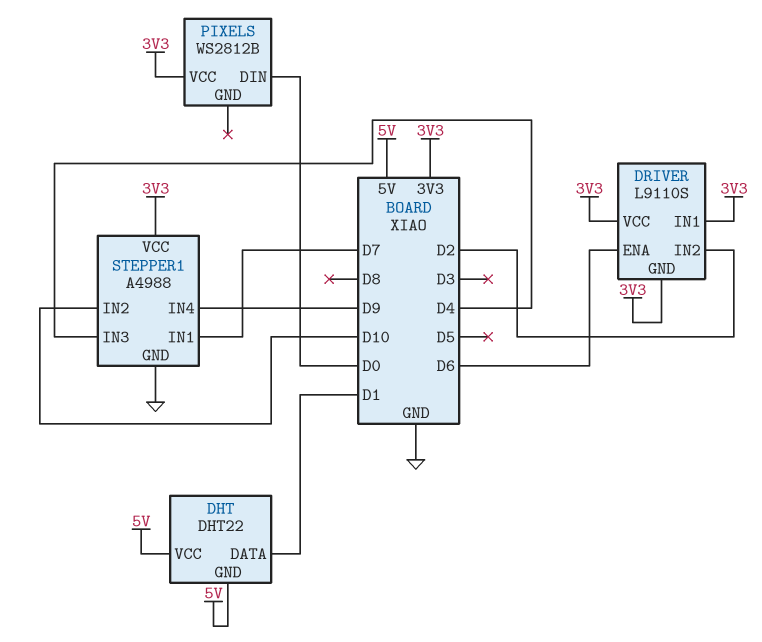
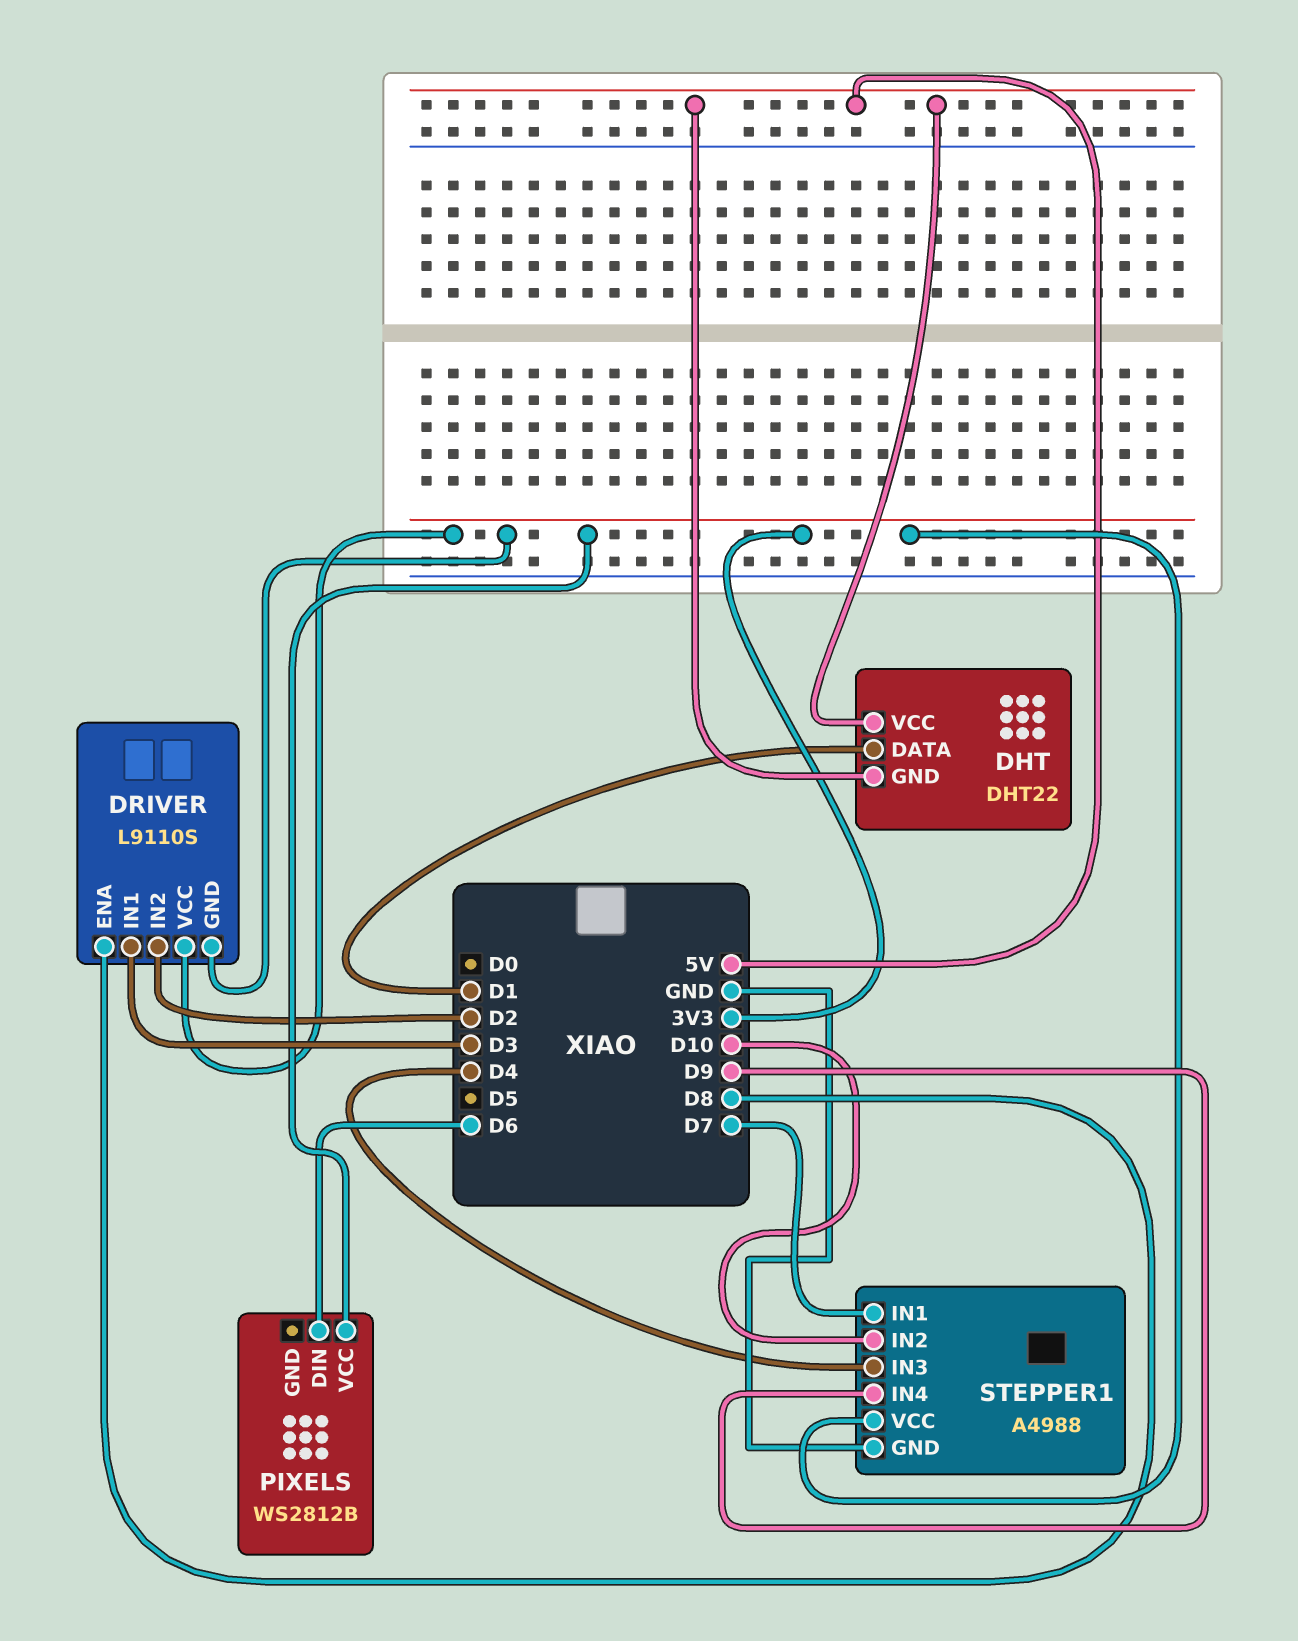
DRIVER pin ENA: D6 -> D8
DRIVER pin IN1: 3V3 -> D3
PIXELS pin DIN: D0 -> D6

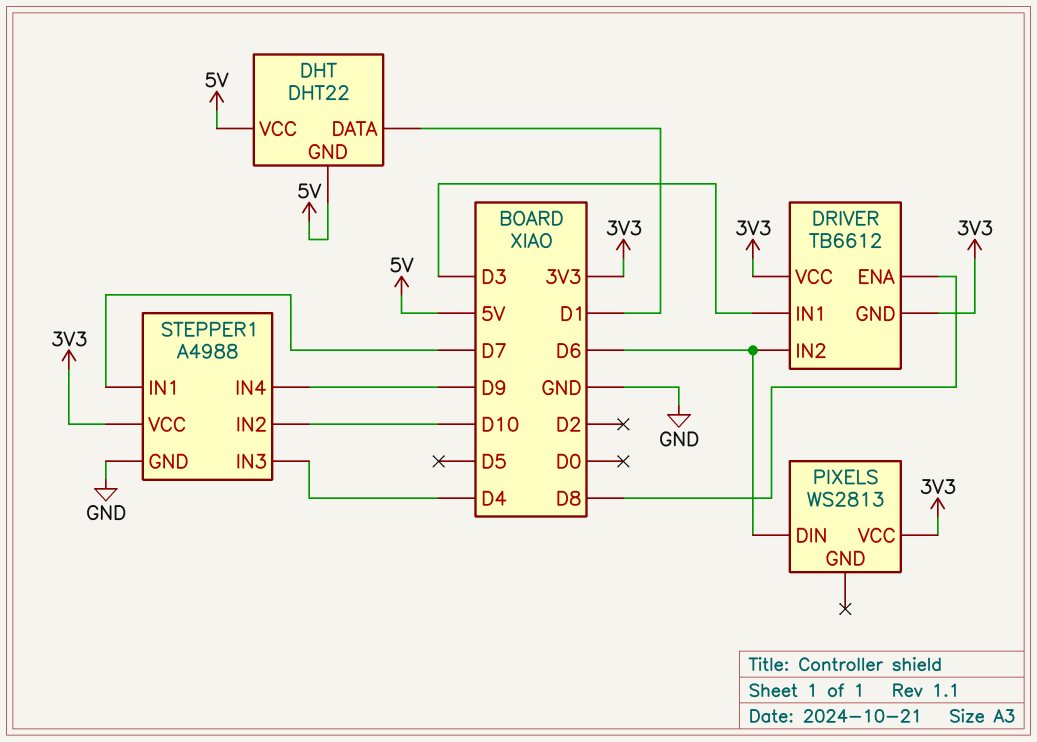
DRIVER: L9110S -> TB6612
DRIVER pin IN2: D2 -> D6
PIXELS: WS2812B -> WS2813

